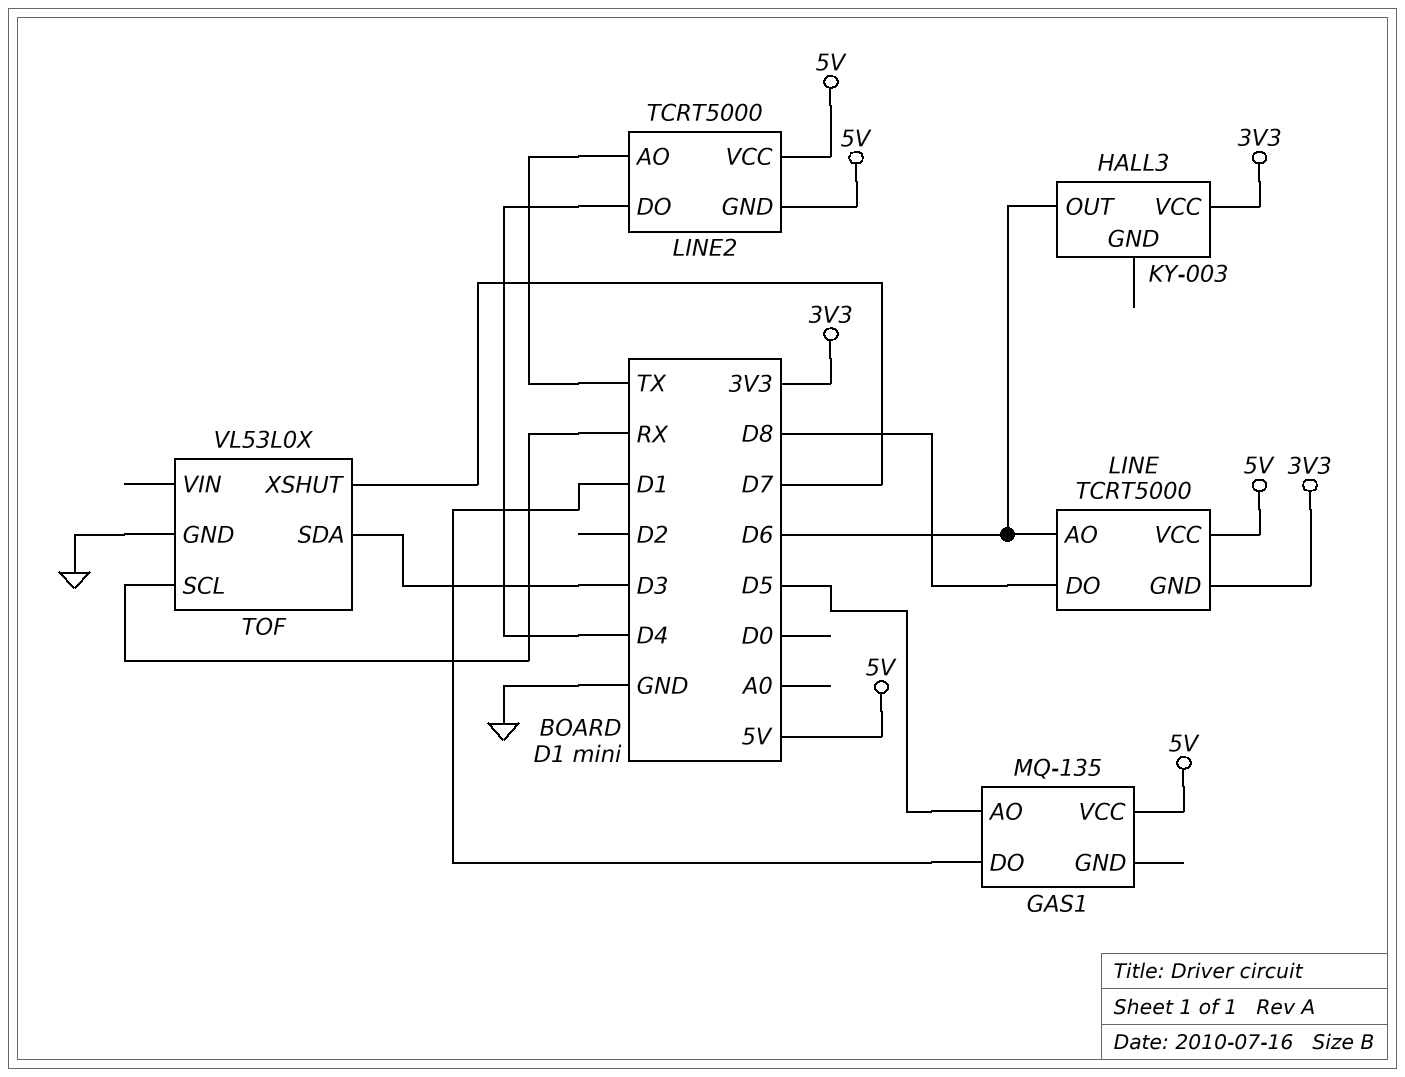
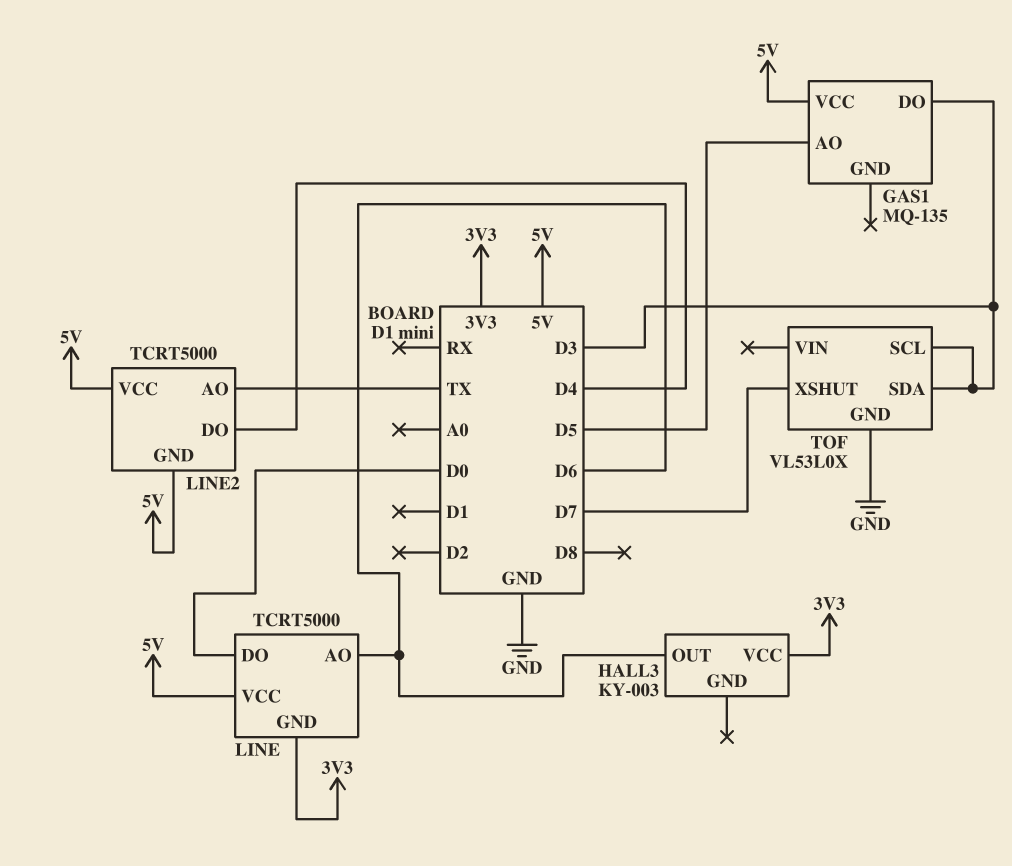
GAS1 pin DO: D1 -> D3
LINE pin DO: D8 -> D0
TOF pin SCL: RX -> D3

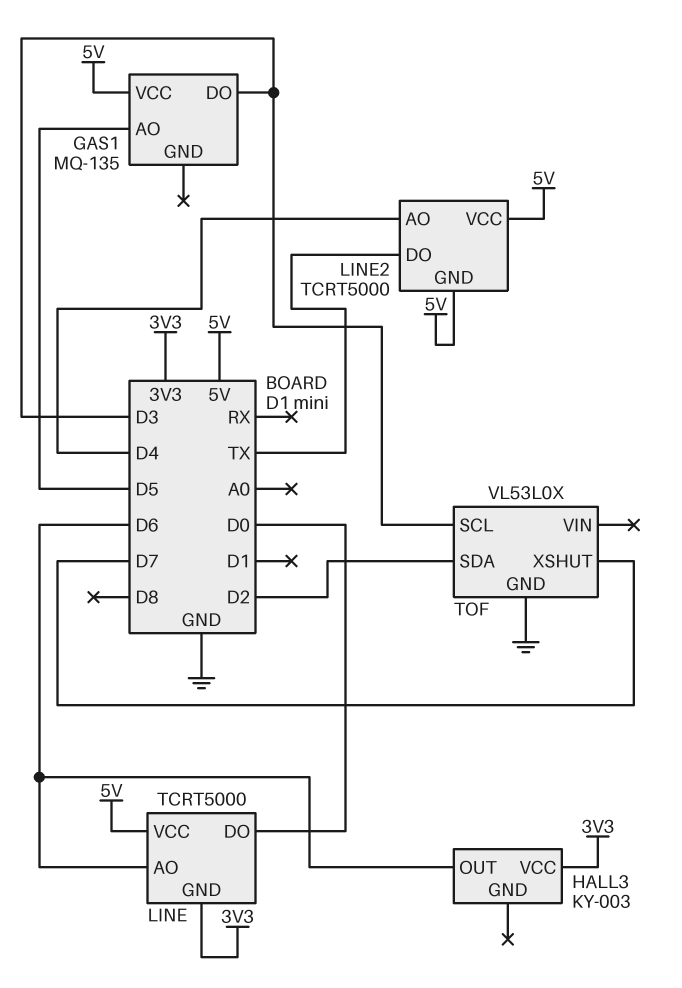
LINE2 pin AO: TX -> D4
LINE2 pin DO: D4 -> TX
TOF pin SDA: D3 -> D2

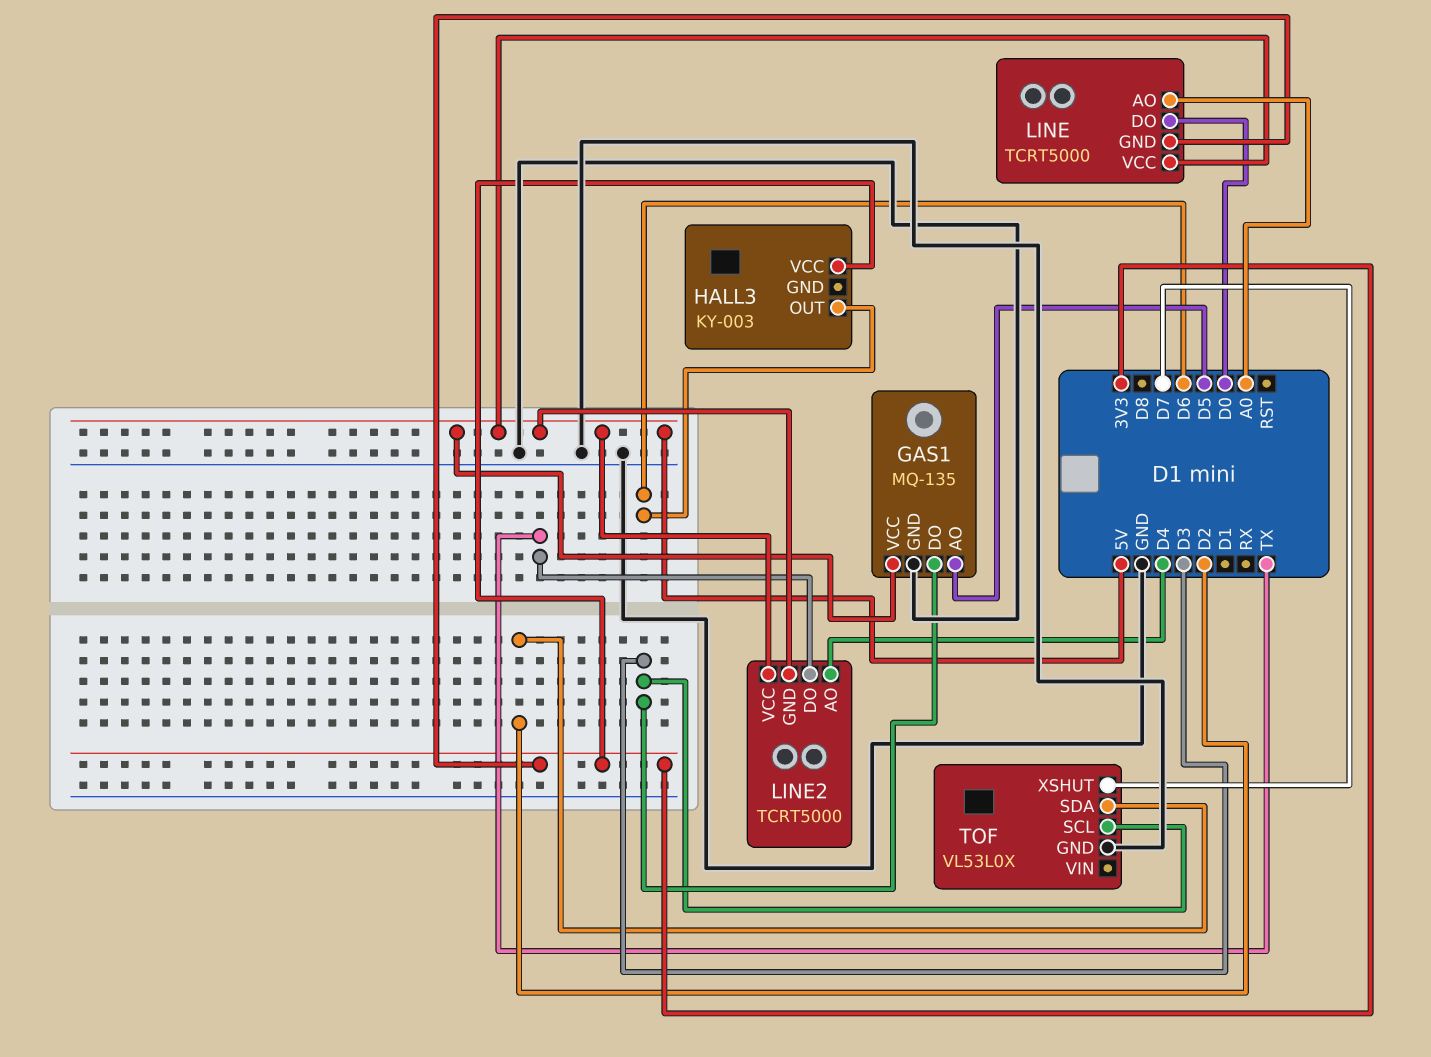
GAS1 pin GND: none -> GND
LINE pin AO: D6 -> A0

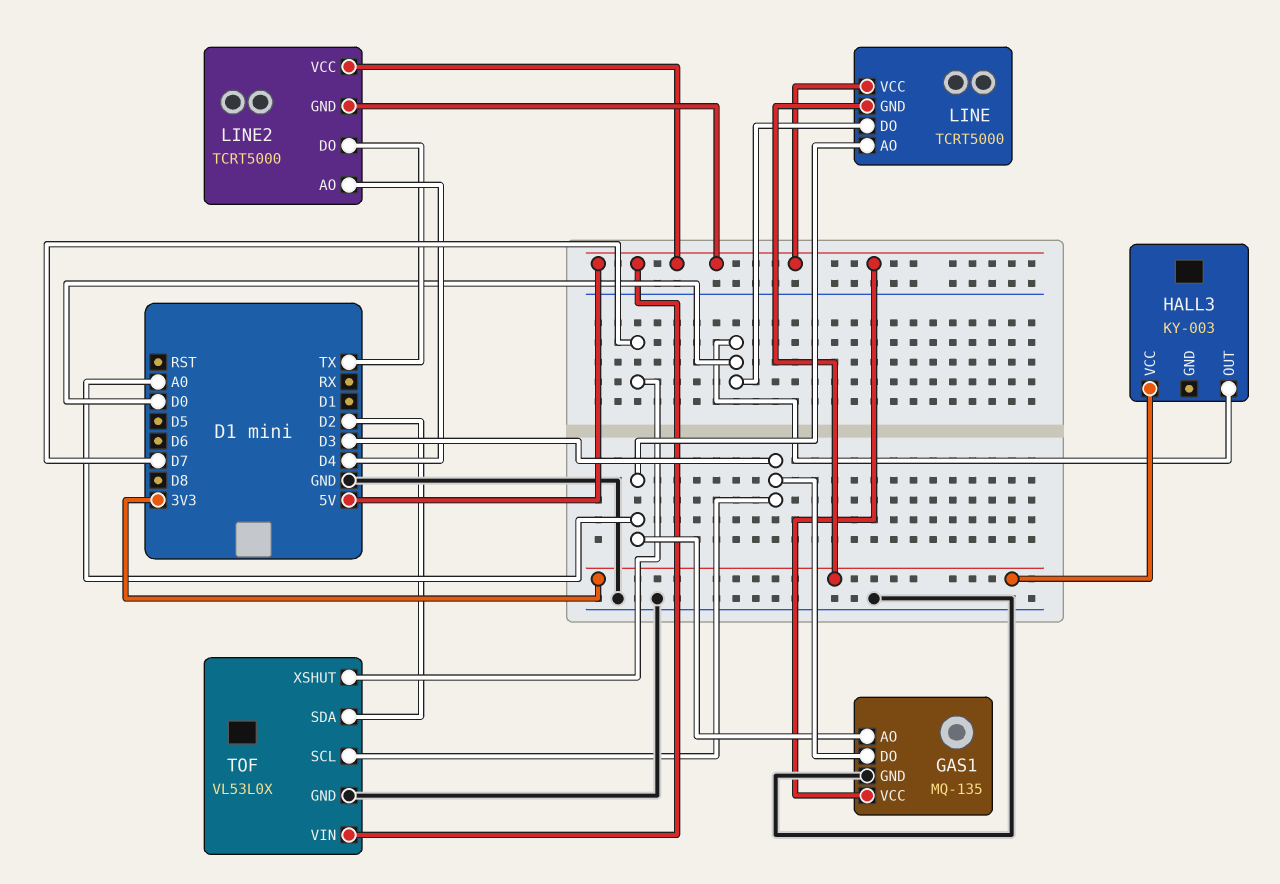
GAS1 pin AO: D5 -> A0
HALL3 pin OUT: D6 -> D0
TOF pin VIN: none -> 5V

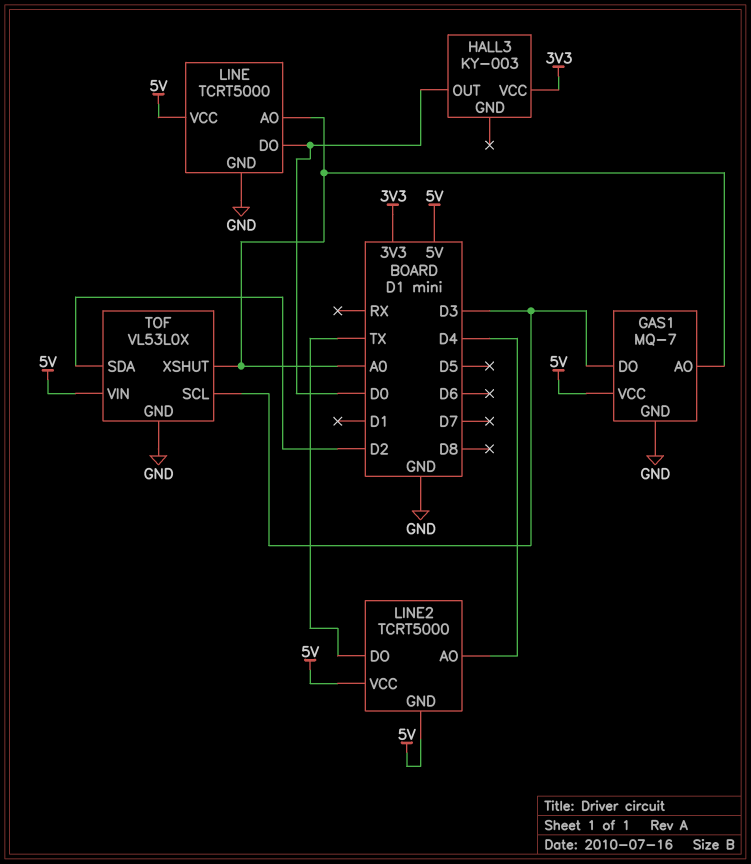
GAS1: MQ-135 -> MQ-7
LINE pin GND: 3V3 -> GND
TOF pin XSHUT: D7 -> A0

